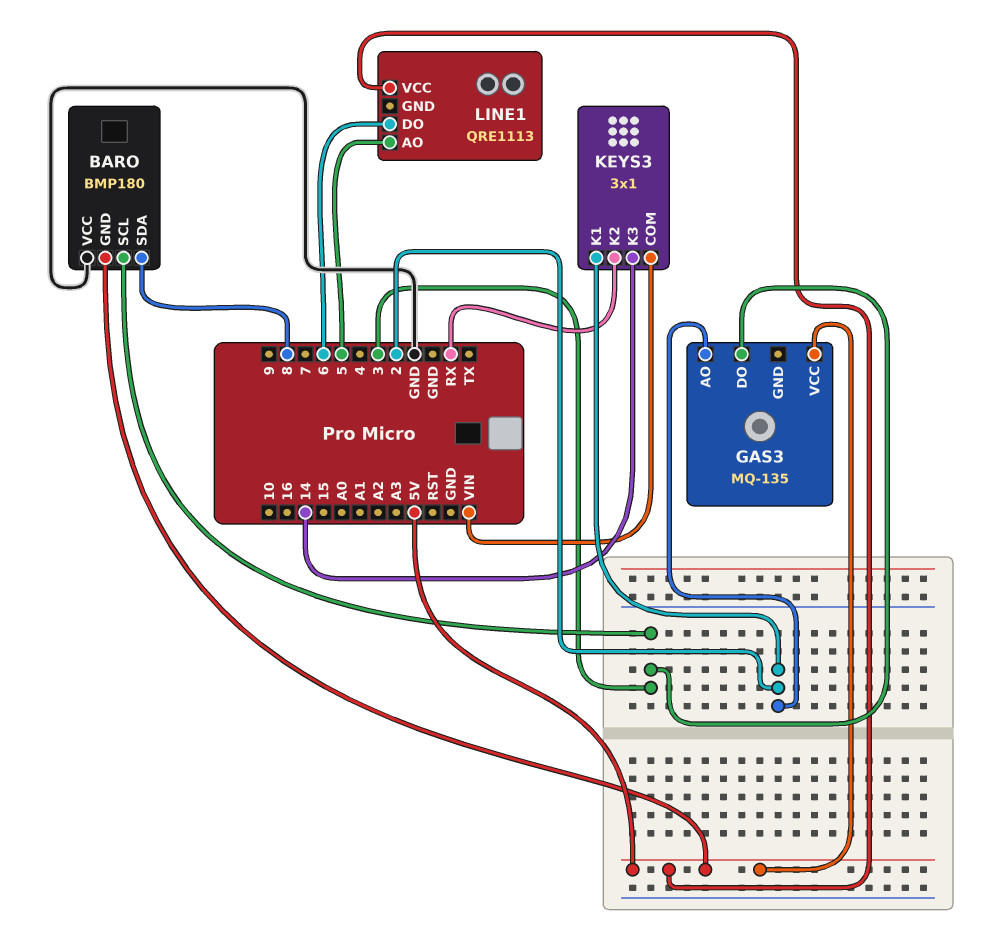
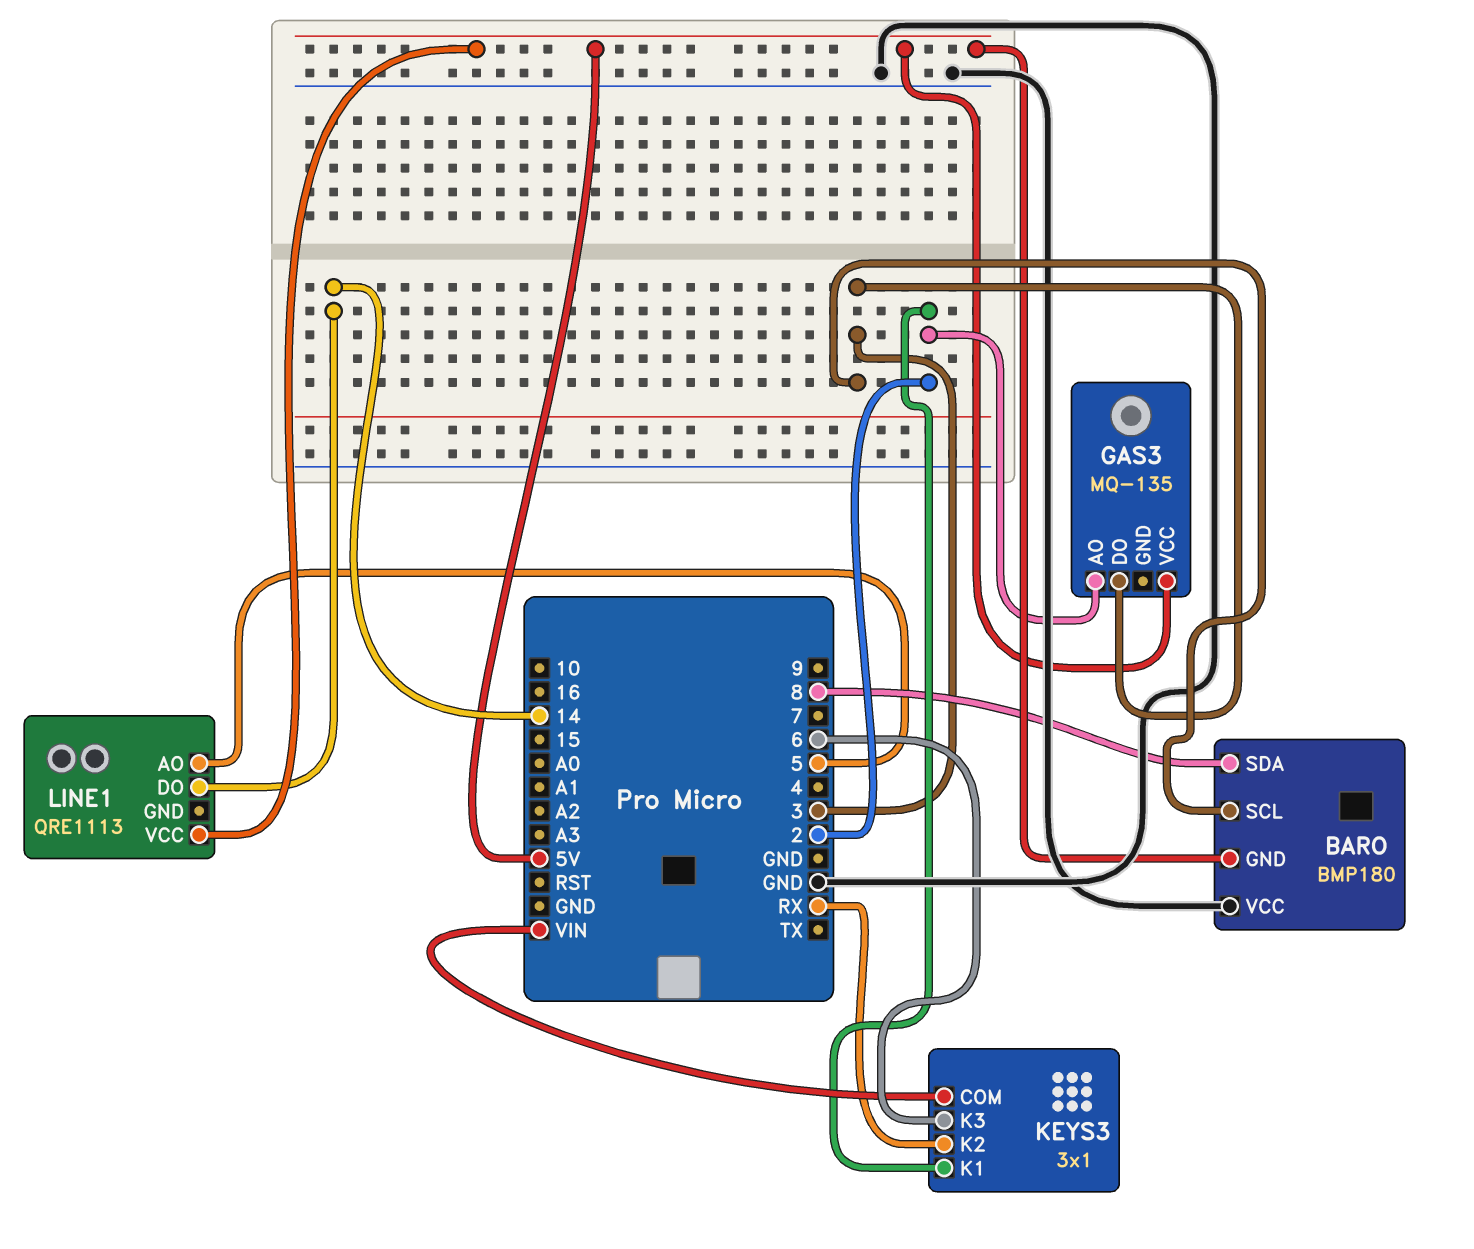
KEYS3 pin K3: 14 -> 6
LINE1 pin DO: 6 -> 14

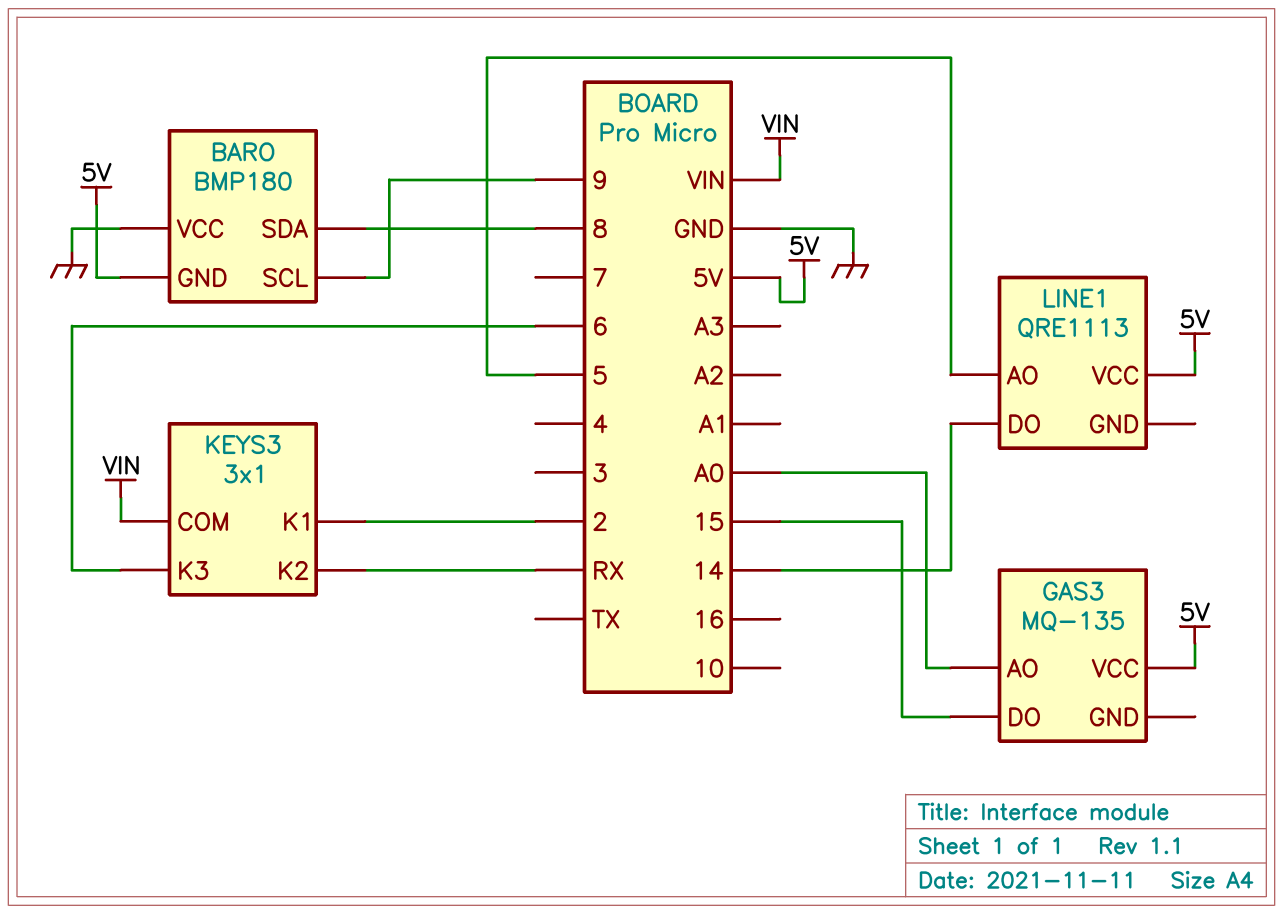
BARO pin SCL: 3 -> 9
GAS3 pin AO: 2 -> A0
GAS3 pin DO: 3 -> 15

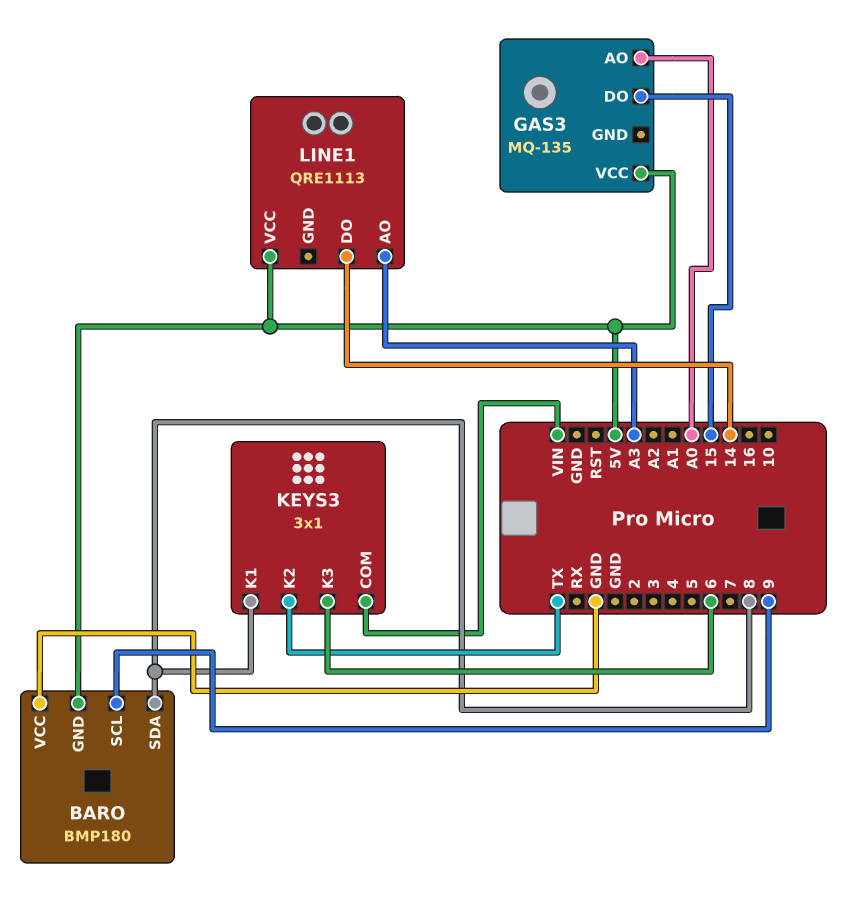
KEYS3 pin K1: 2 -> 8
KEYS3 pin K2: RX -> TX
LINE1 pin AO: 5 -> A3

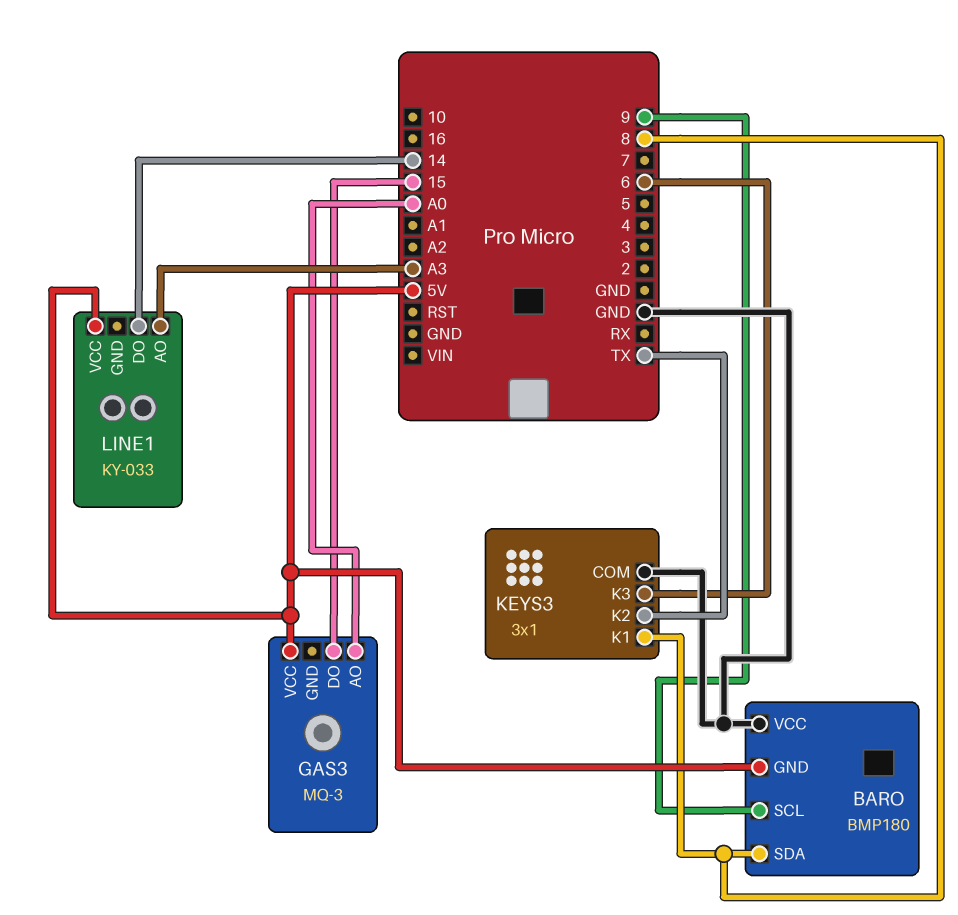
GAS3: MQ-135 -> MQ-3
KEYS3 pin COM: VIN -> GND
LINE1: QRE1113 -> KY-033

